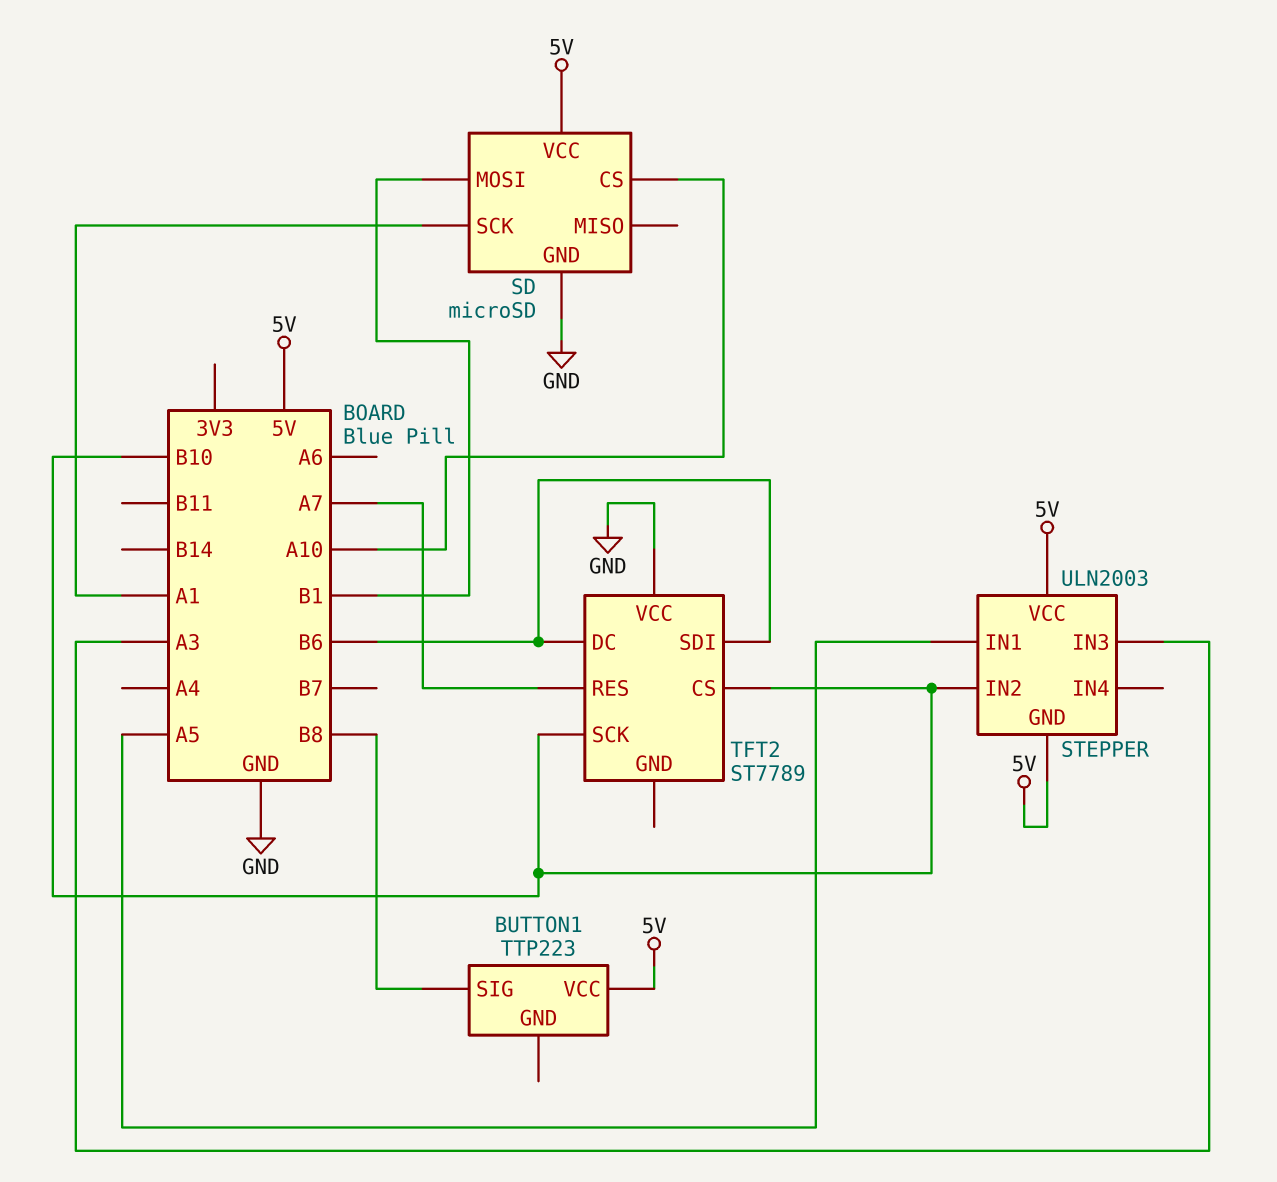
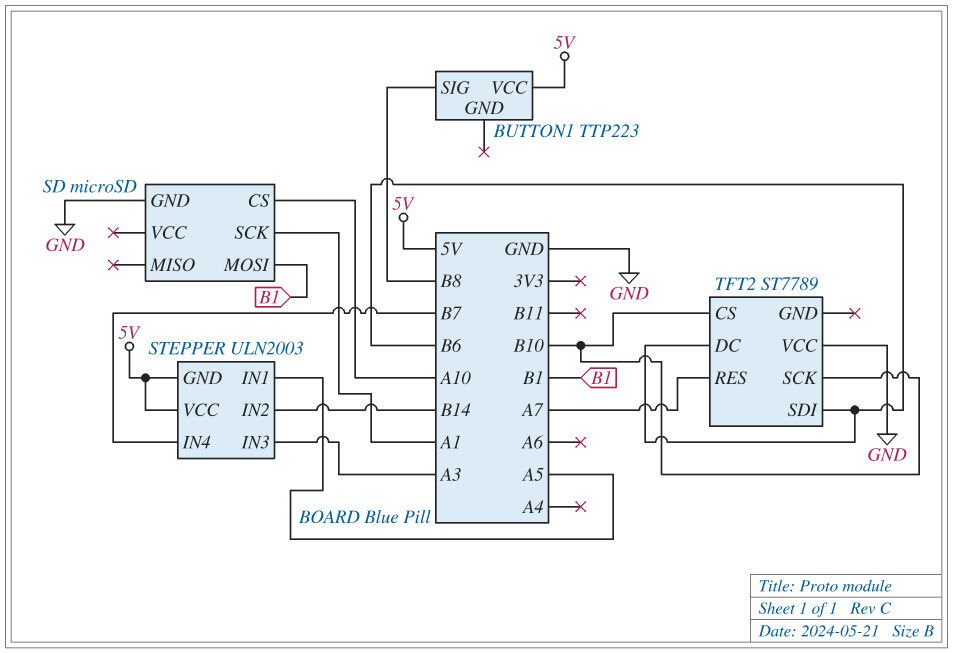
SD pin VCC: 5V -> none
STEPPER pin IN2: B10 -> B14
STEPPER pin IN4: none -> B7

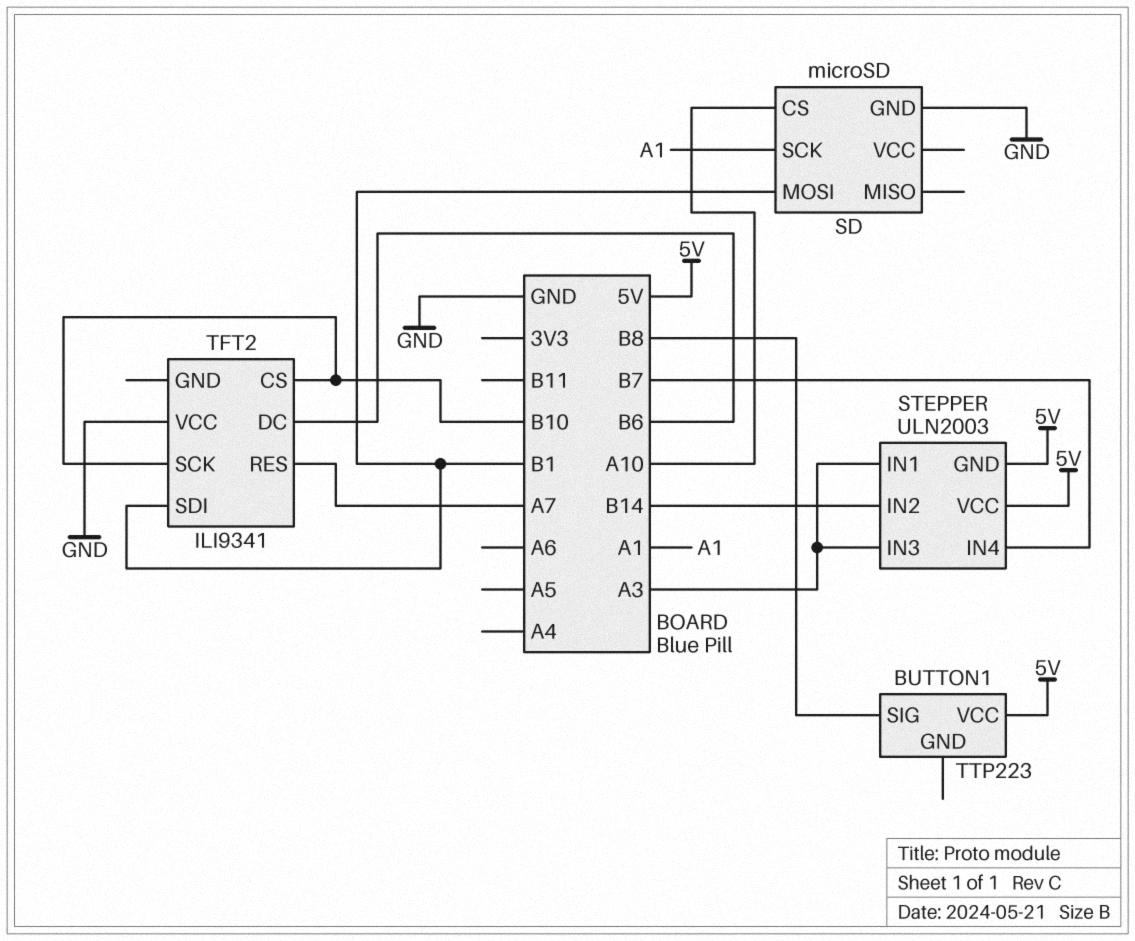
STEPPER pin IN1: A5 -> A3
TFT2: ST7789 -> ILI9341
TFT2 pin SDI: B6 -> B1

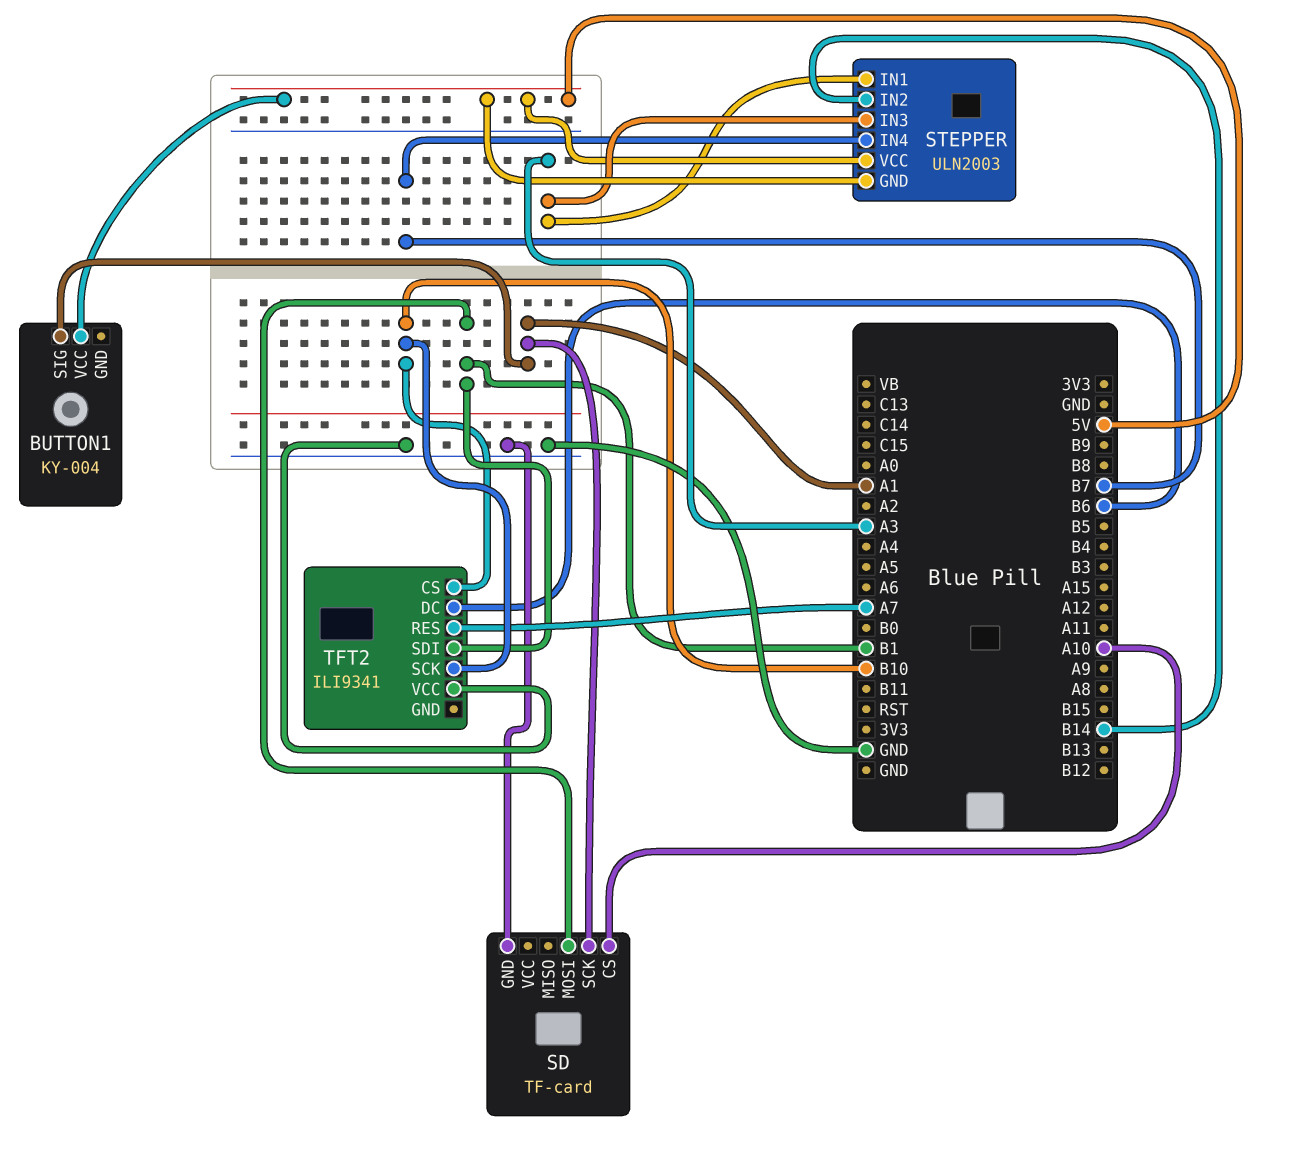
BUTTON1: TTP223 -> KY-004
BUTTON1 pin SIG: B8 -> A1
SD: microSD -> TF-card

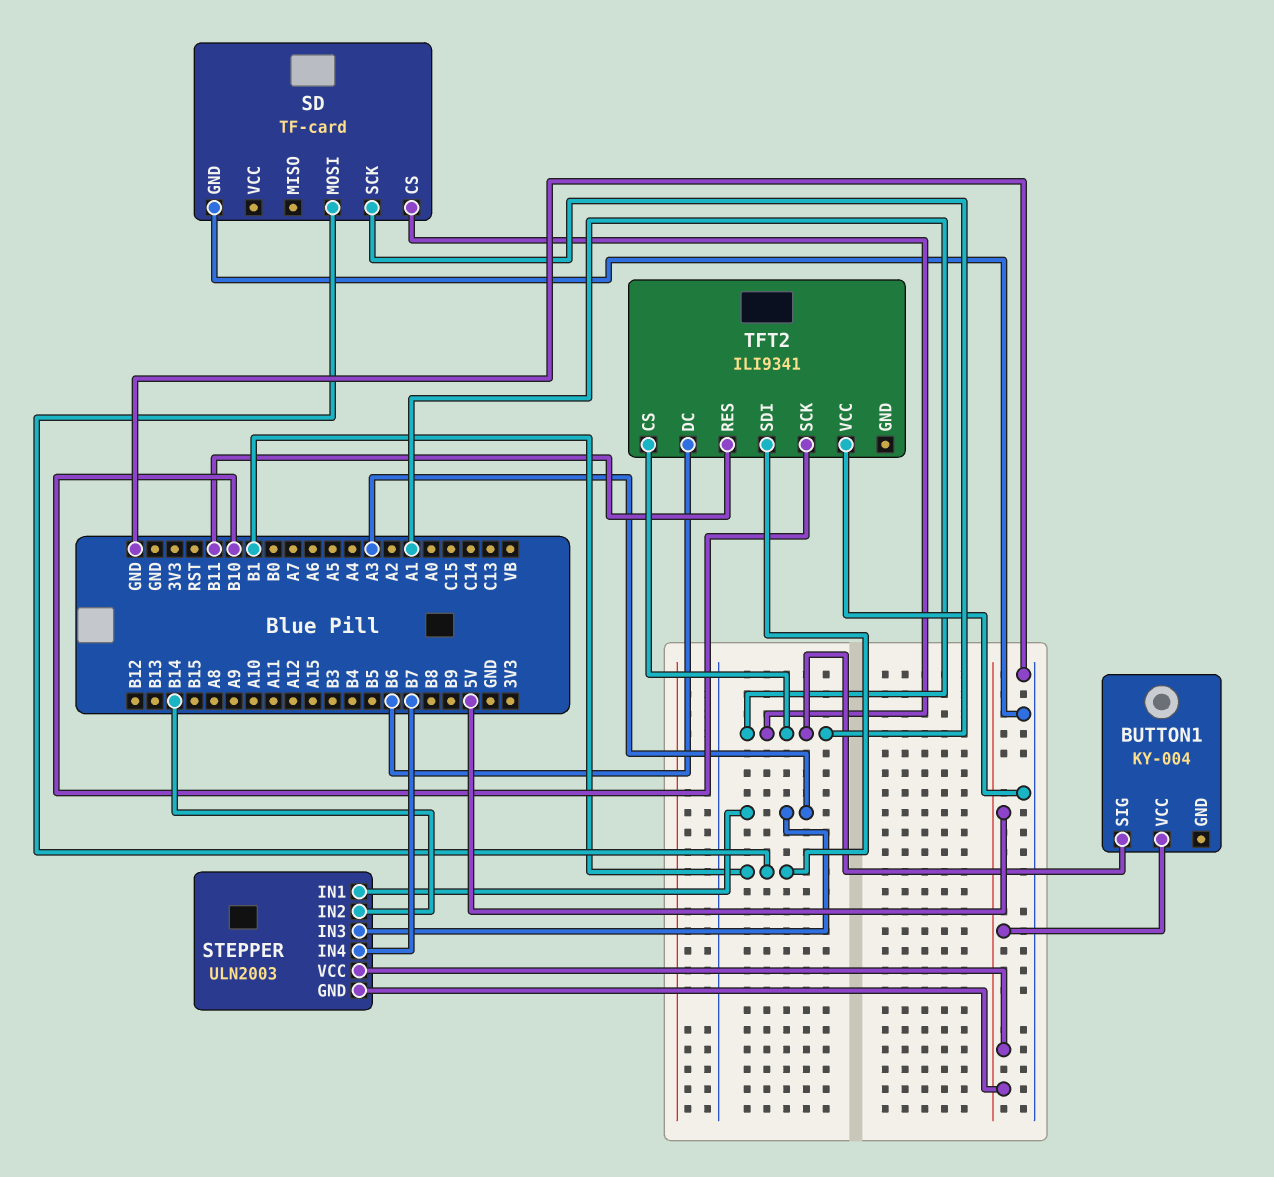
SD pin CS: A10 -> A1
TFT2 pin CS: B10 -> A1
TFT2 pin RES: A7 -> B11

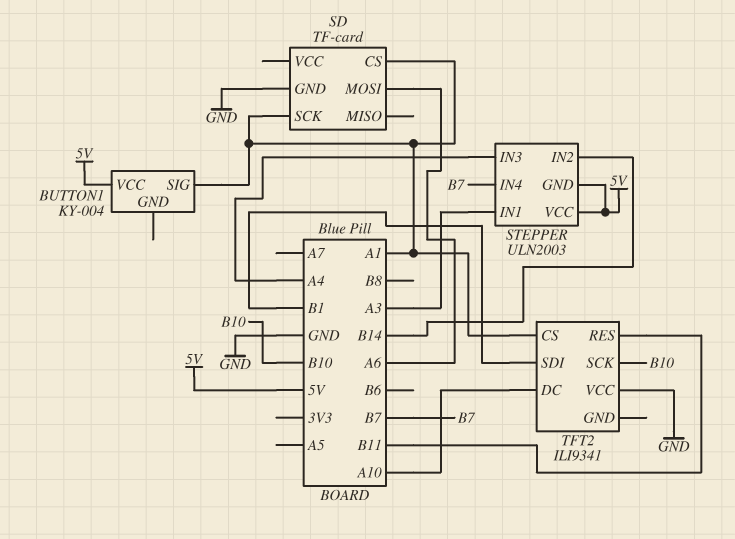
SD pin MOSI: B1 -> A6
STEPPER pin IN3: A3 -> A4
TFT2 pin DC: B6 -> A10

